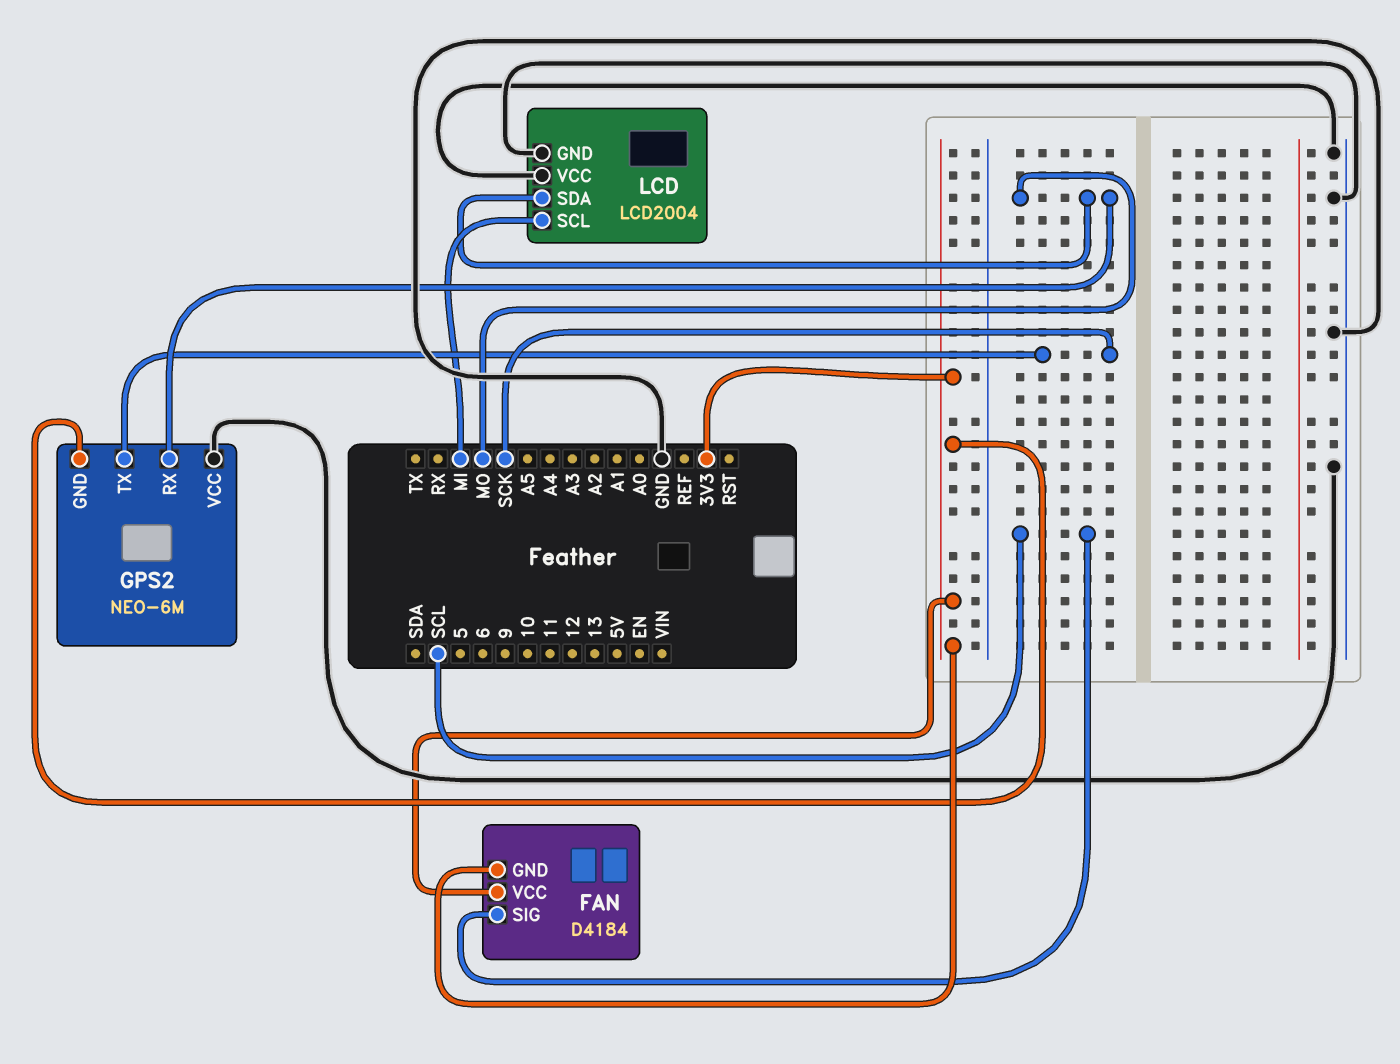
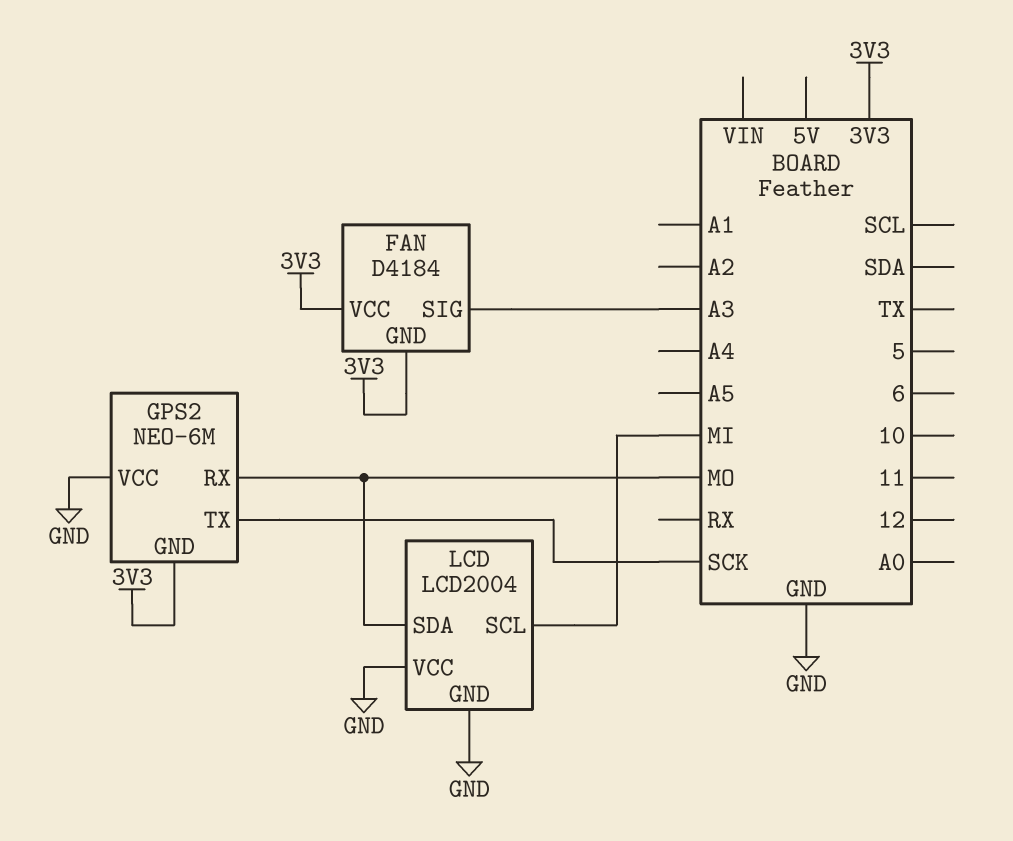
FAN pin SIG: SCL -> A3

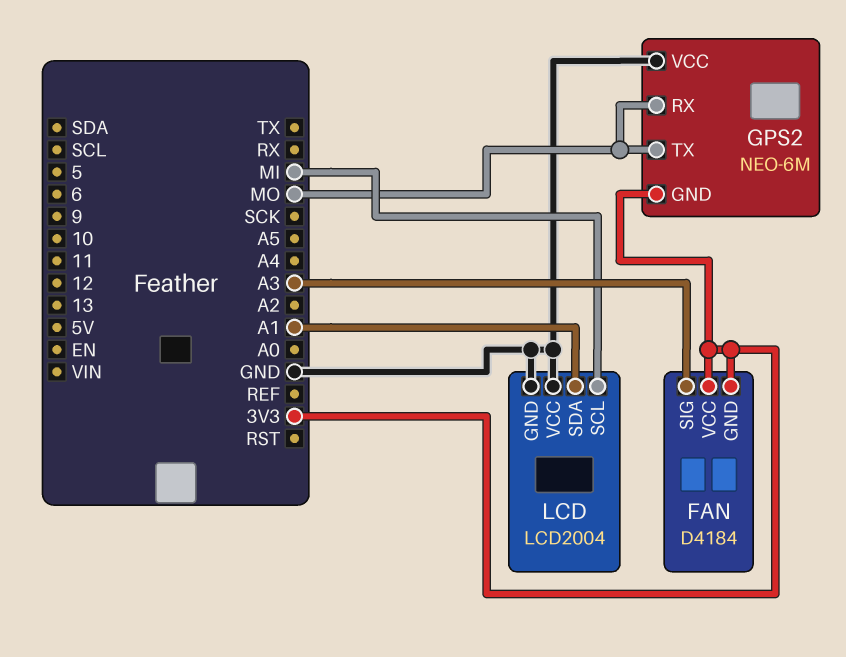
GPS2 pin TX: SCK -> MO
LCD pin SDA: MO -> A1

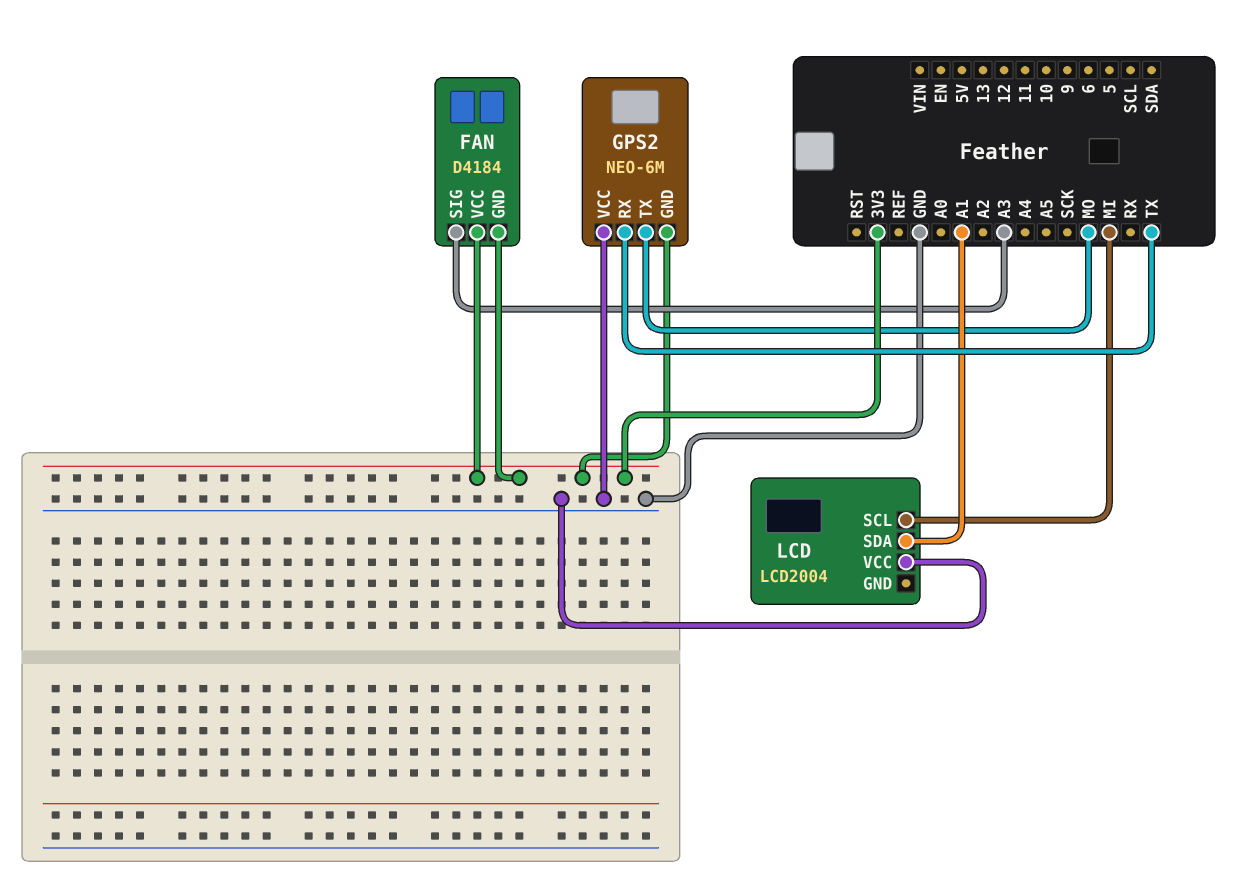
GPS2 pin RX: MO -> TX
LCD pin GND: GND -> none

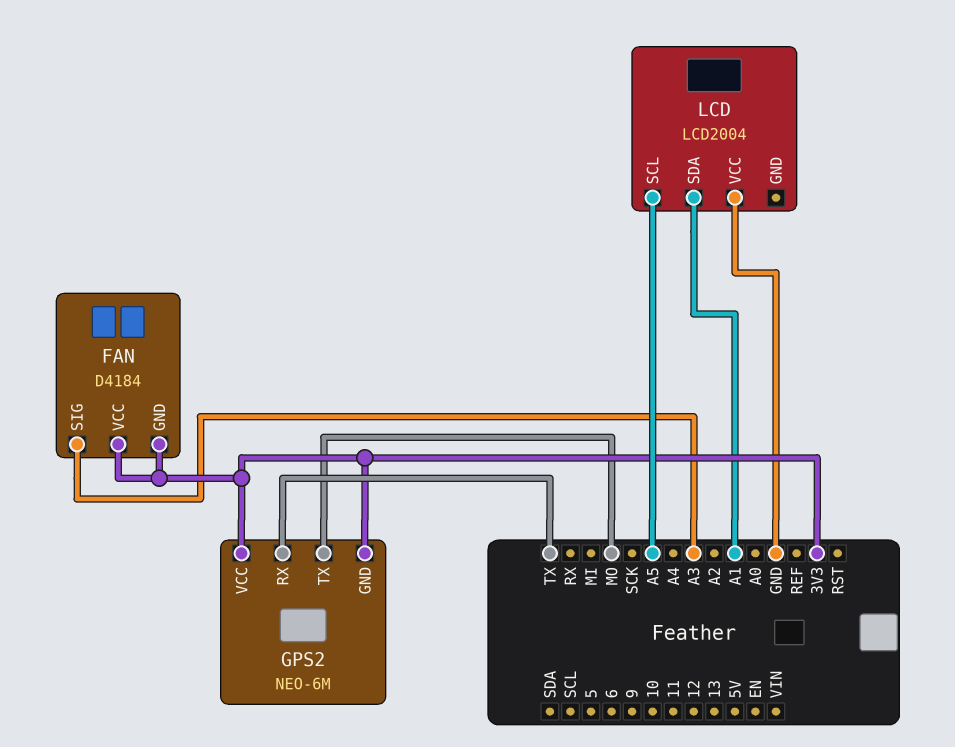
GPS2 pin VCC: GND -> 3V3
LCD pin SCL: MI -> A5

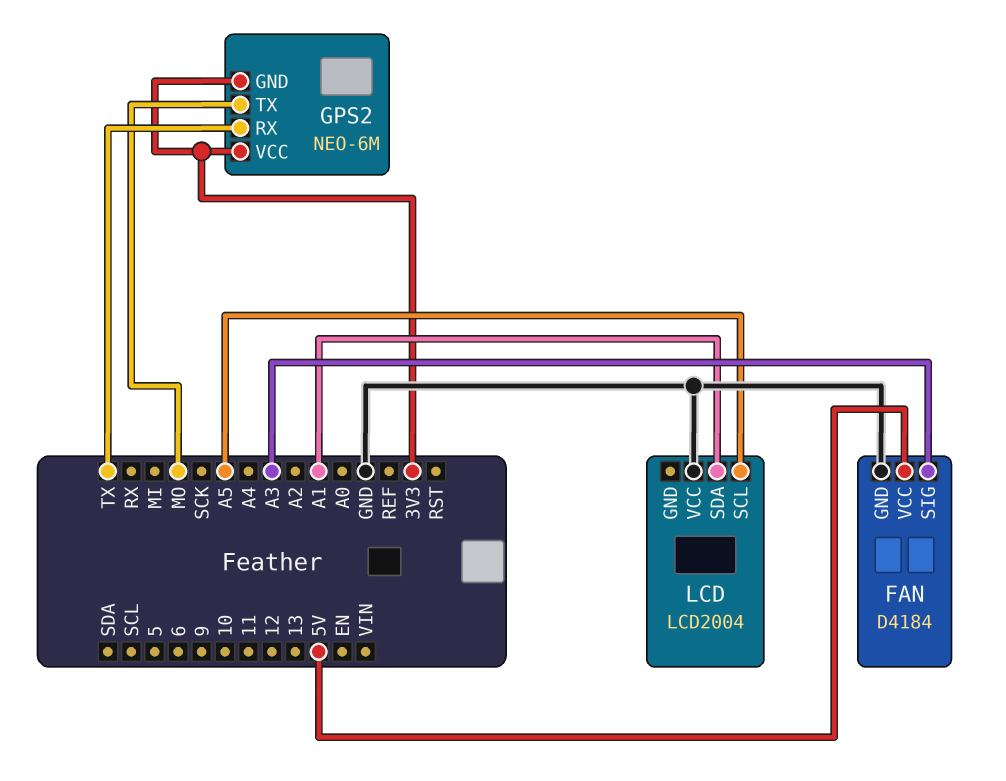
FAN pin GND: 3V3 -> GND
FAN pin VCC: 3V3 -> 5V

